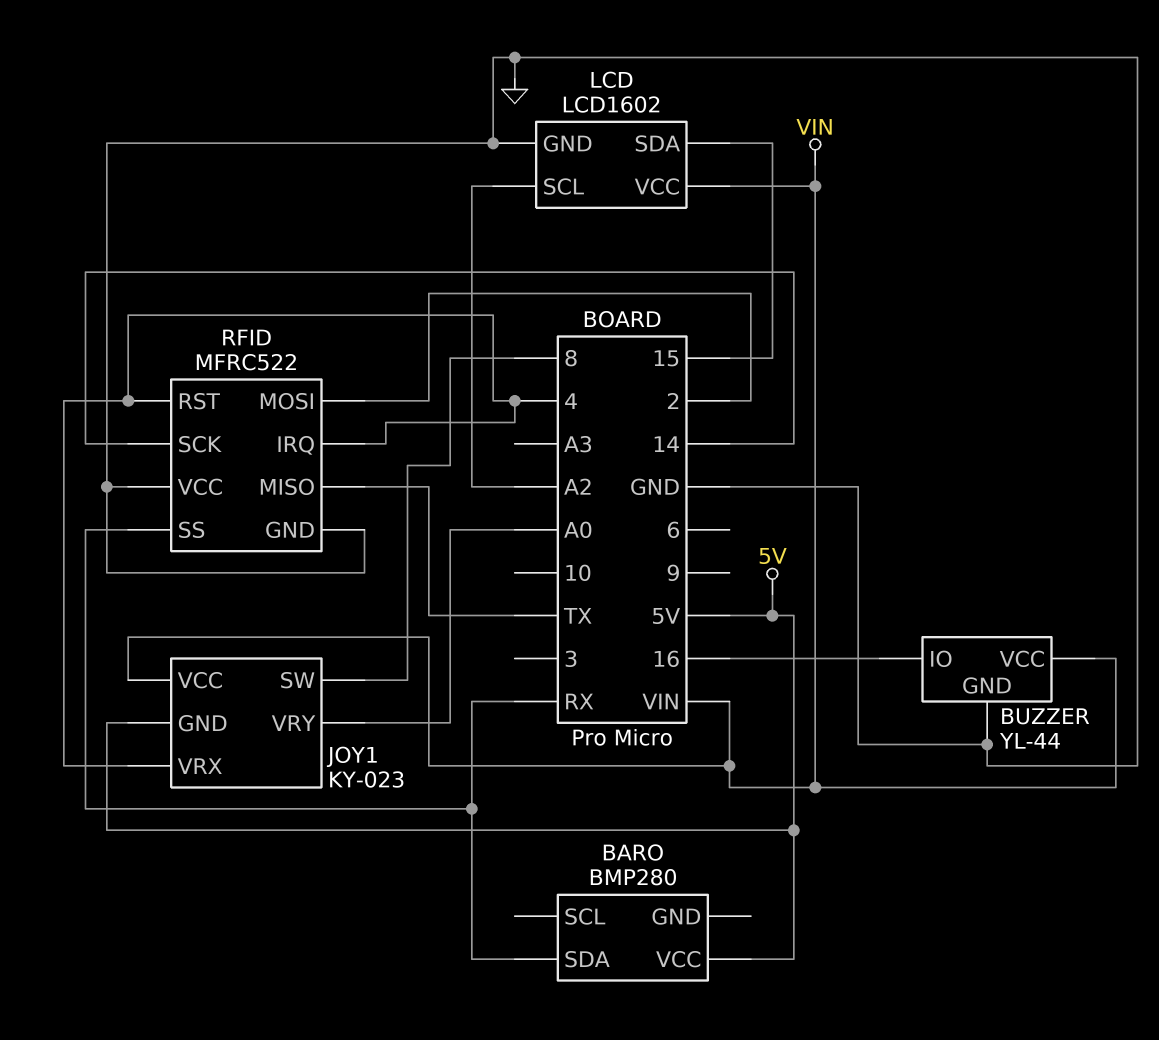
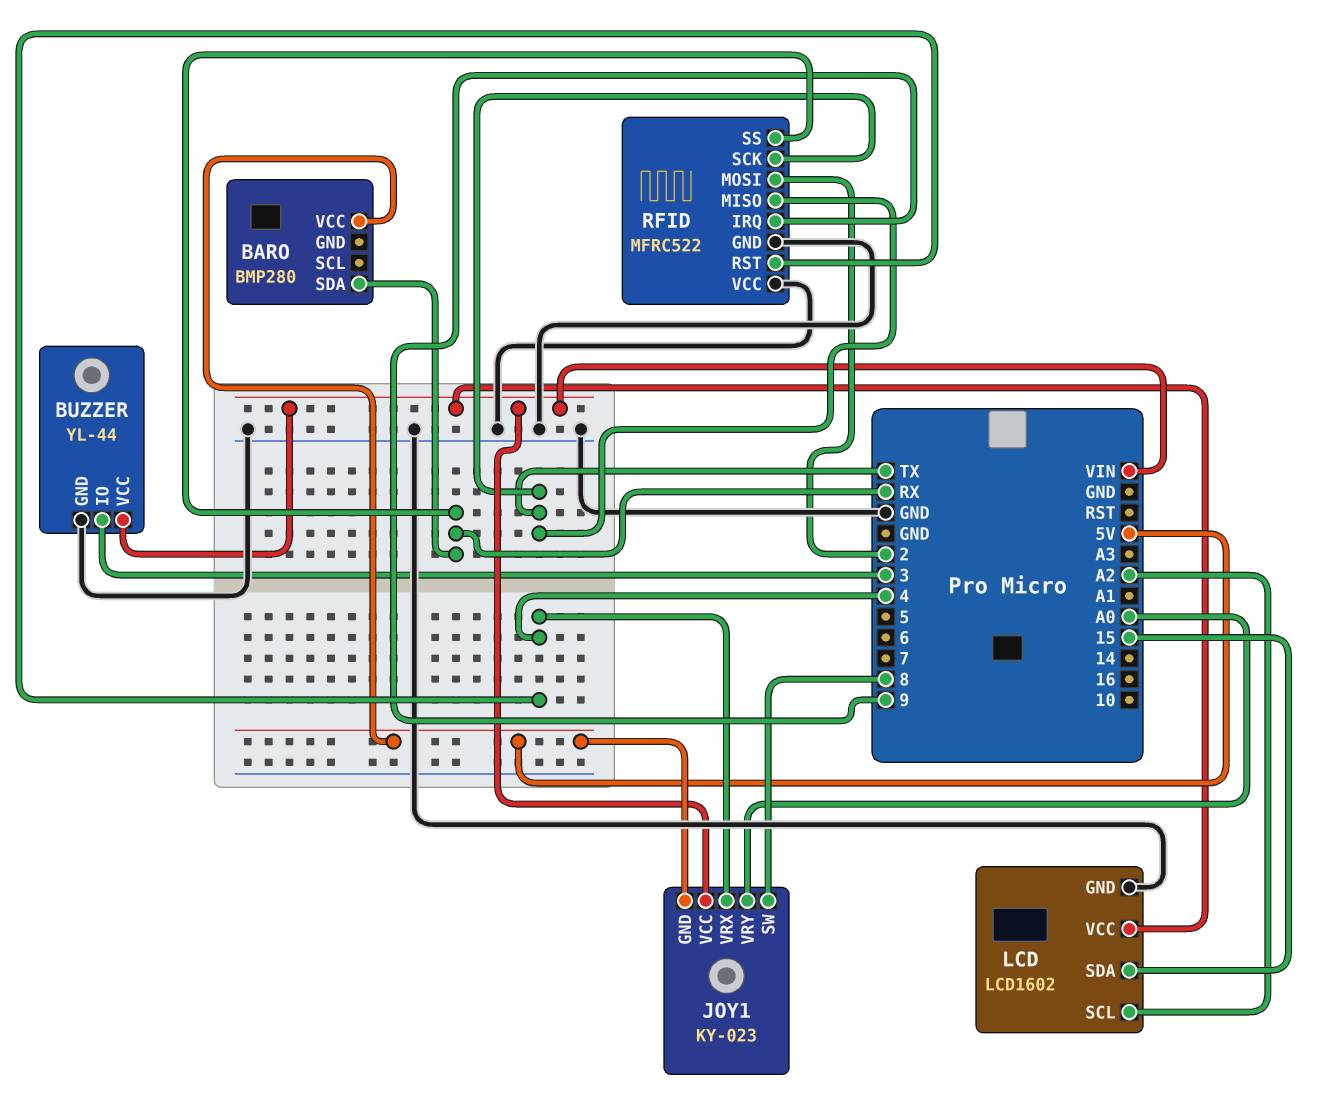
BUZZER pin IO: 16 -> 3
RFID pin IRQ: 4 -> 9
RFID pin SCK: 14 -> TX

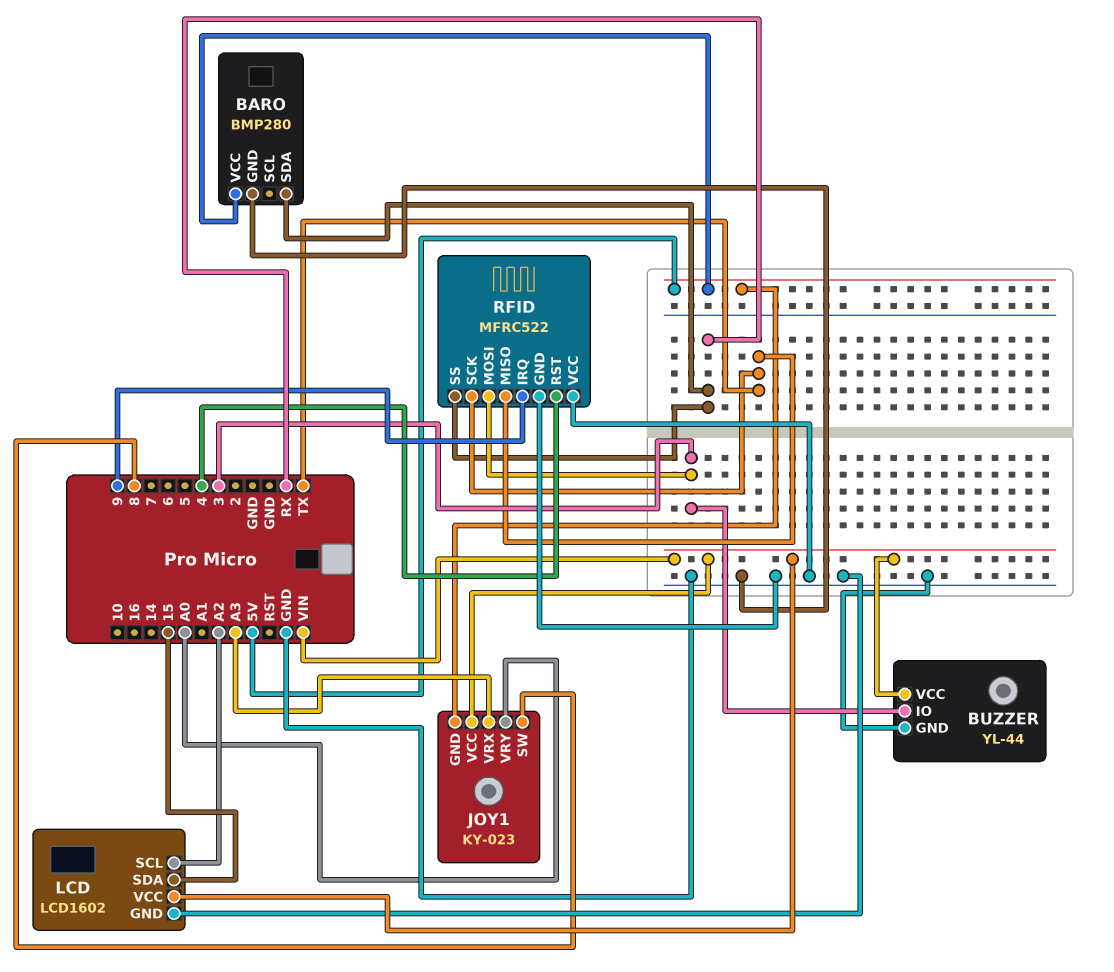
BARO pin GND: none -> GND
JOY1 pin VRX: 4 -> A3
RFID pin MOSI: 2 -> 3

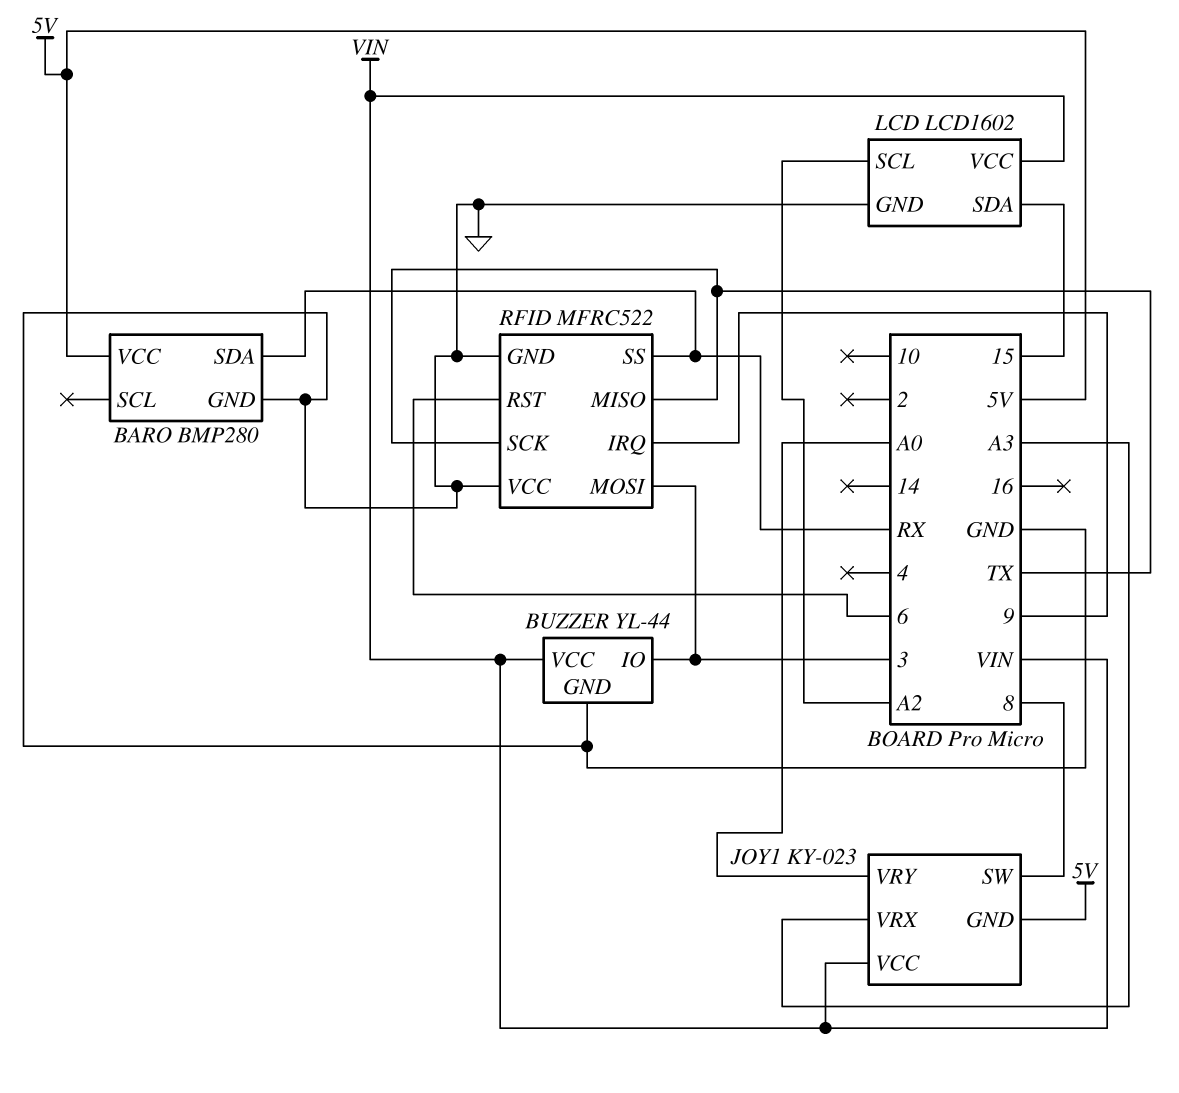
RFID pin RST: 4 -> 6

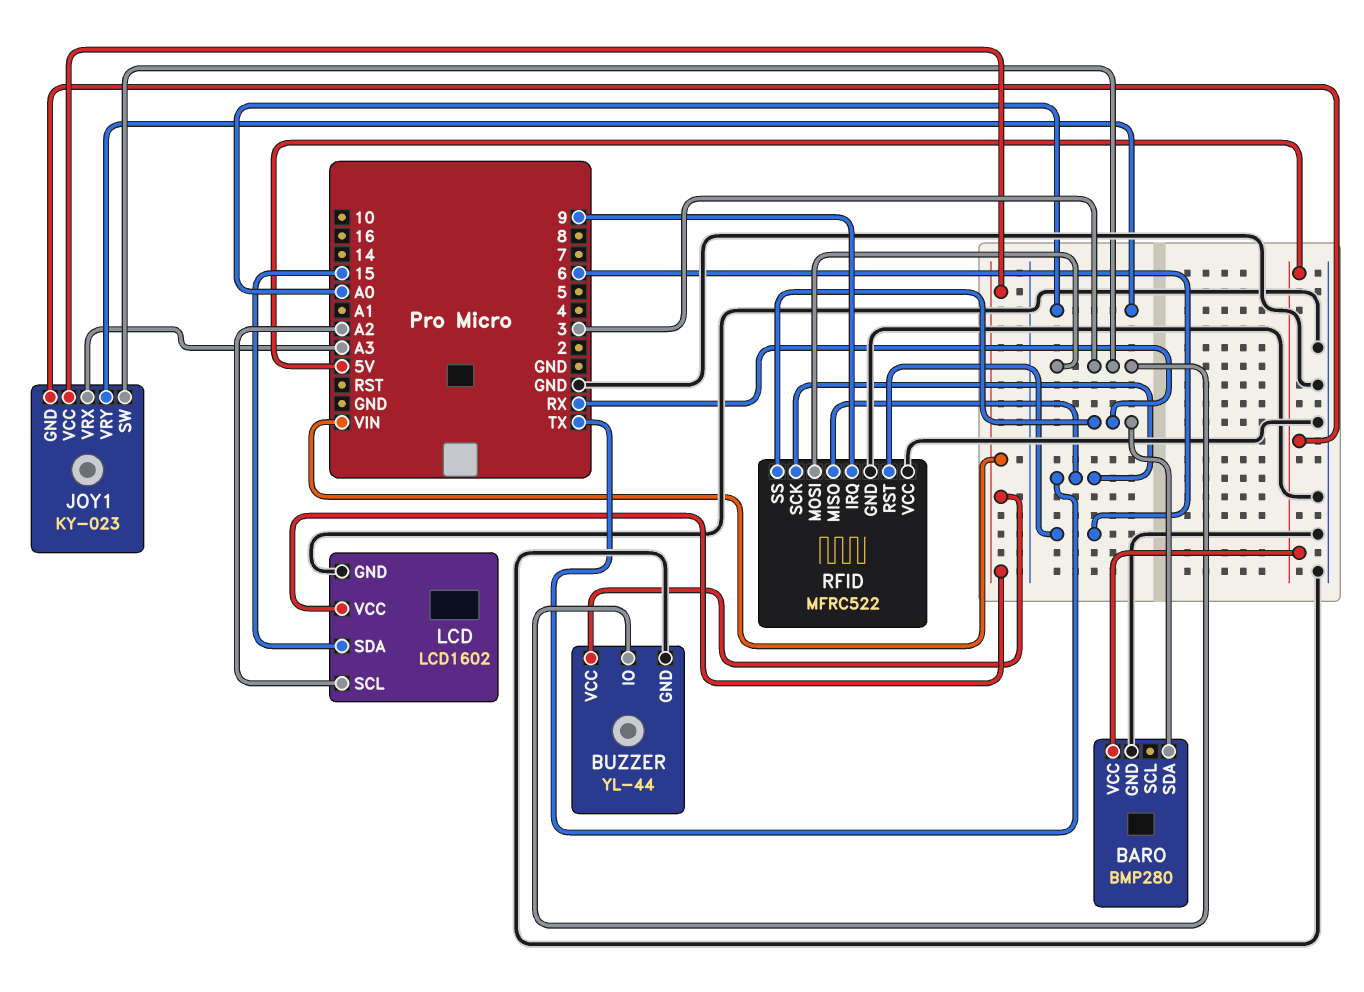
JOY1 pin SW: 8 -> 3

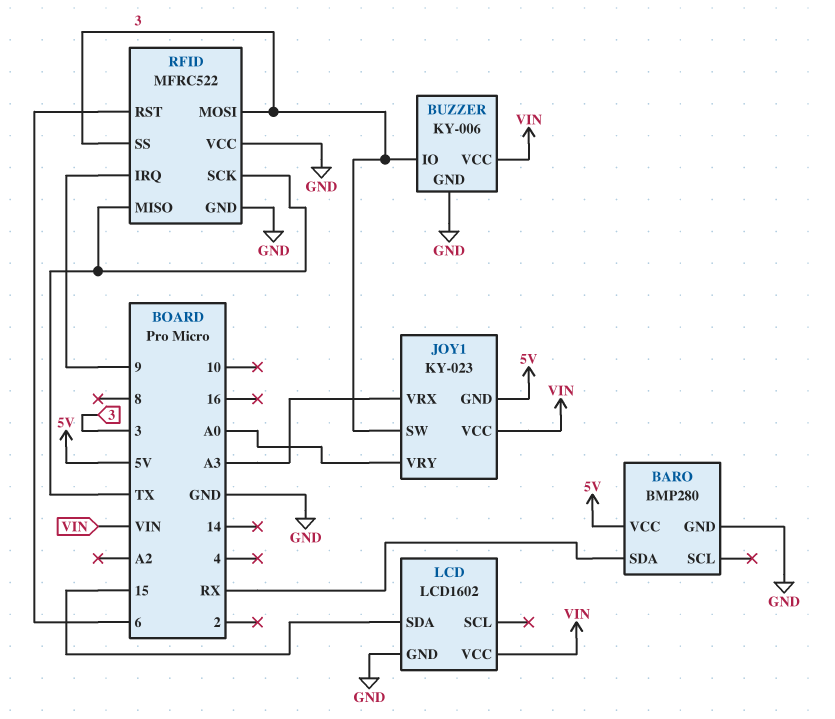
BUZZER: YL-44 -> KY-006
LCD pin SCL: A2 -> none
RFID pin SS: RX -> 3

